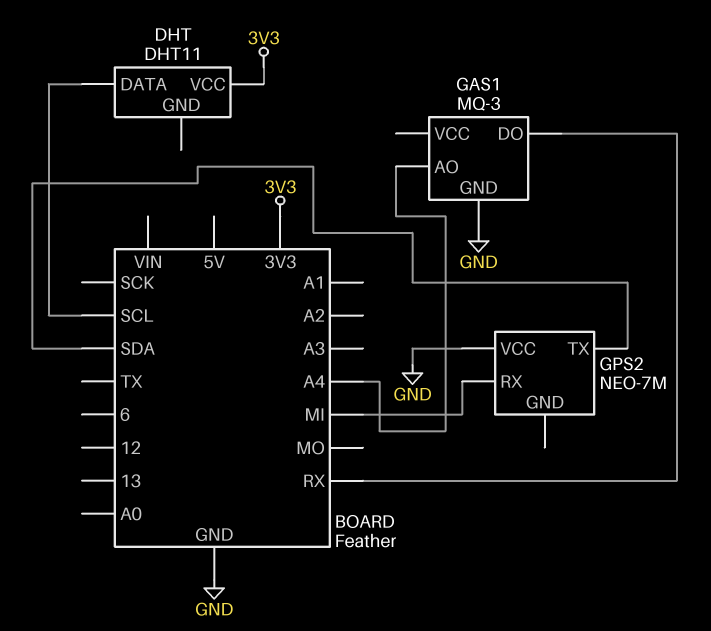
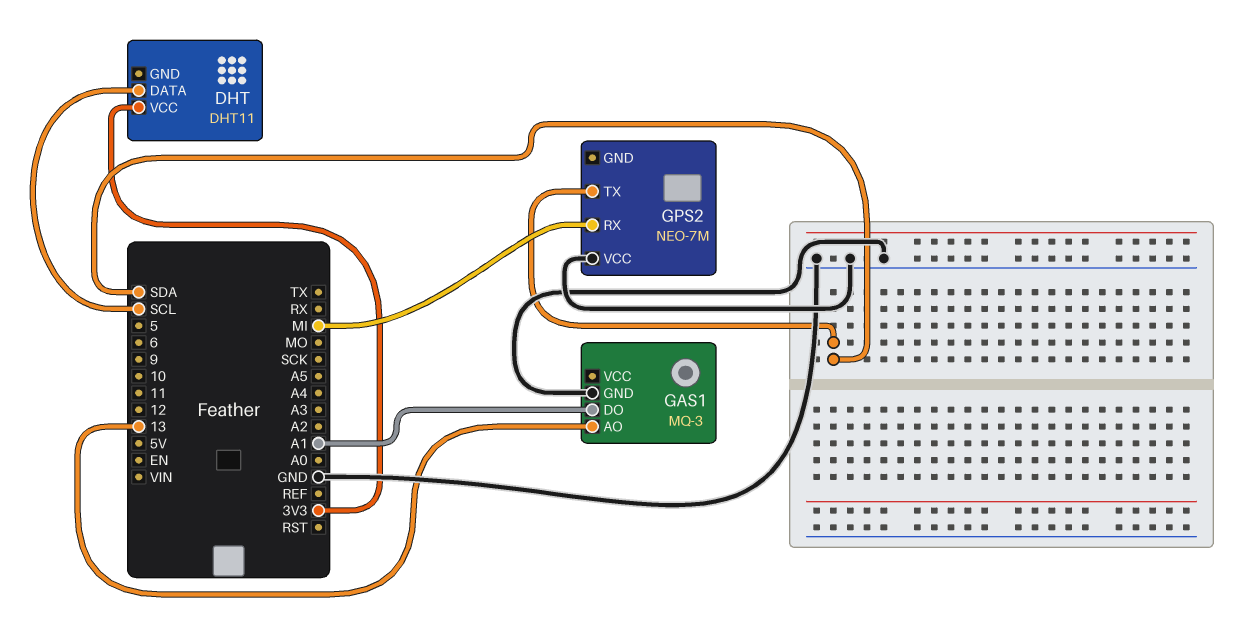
GAS1 pin AO: A4 -> 13
GAS1 pin DO: RX -> A1

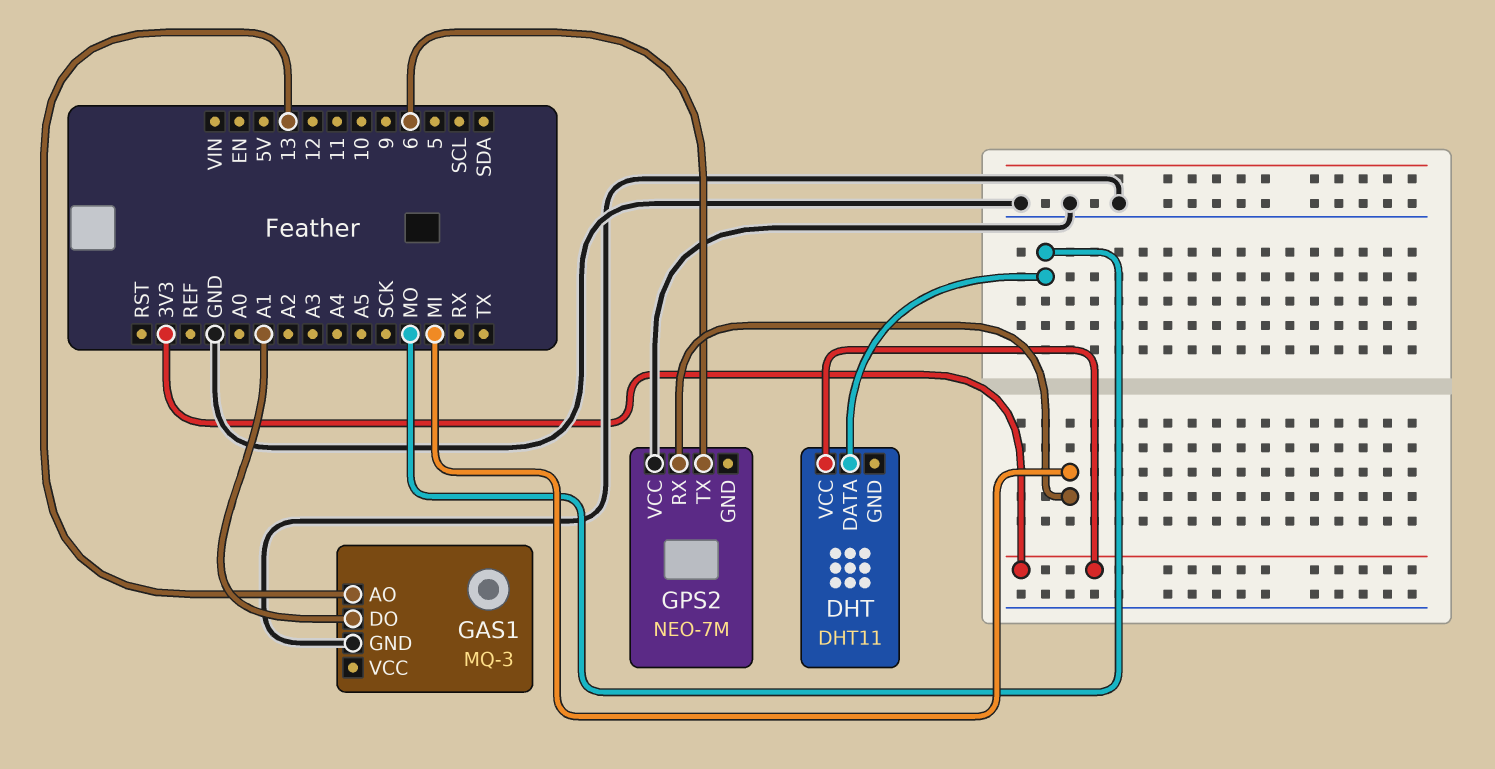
DHT pin DATA: SCL -> MO
GPS2 pin TX: SDA -> 6

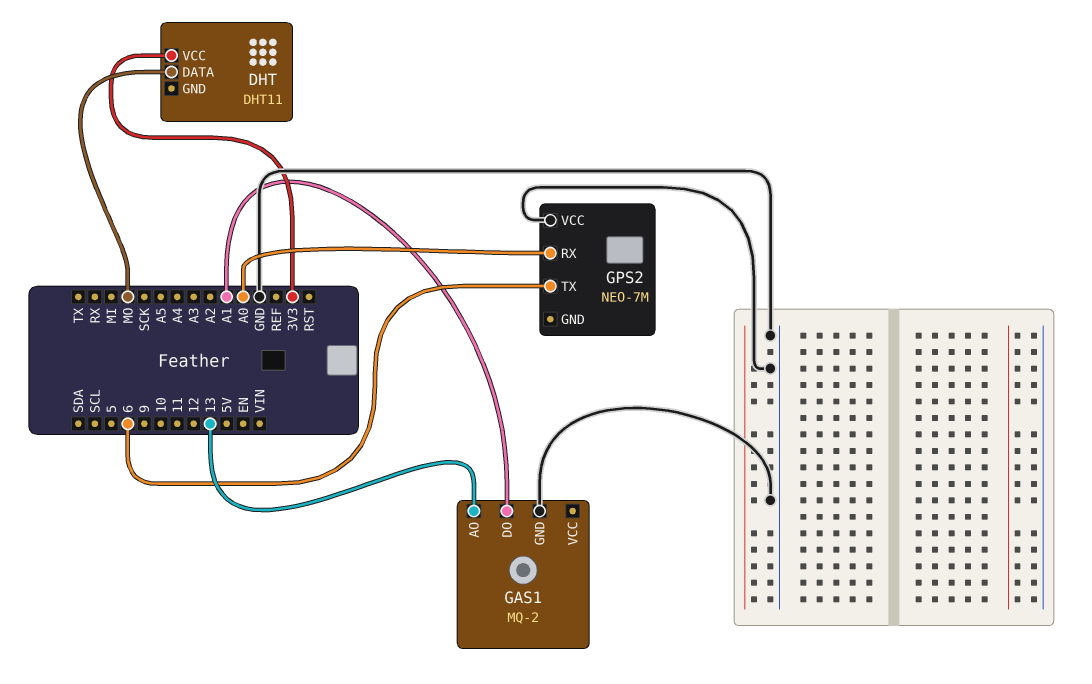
GAS1: MQ-3 -> MQ-2
GPS2 pin RX: MI -> A0

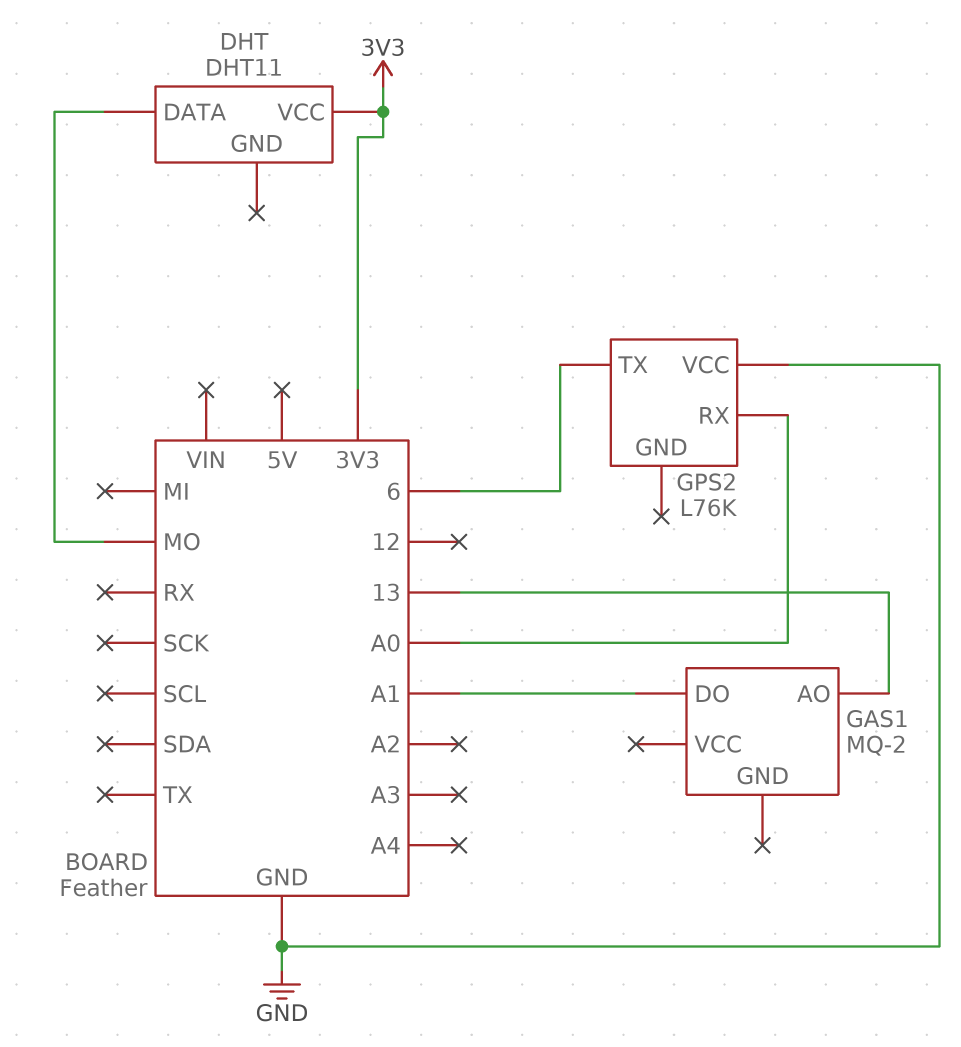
GAS1 pin GND: GND -> none
GPS2: NEO-7M -> L76K

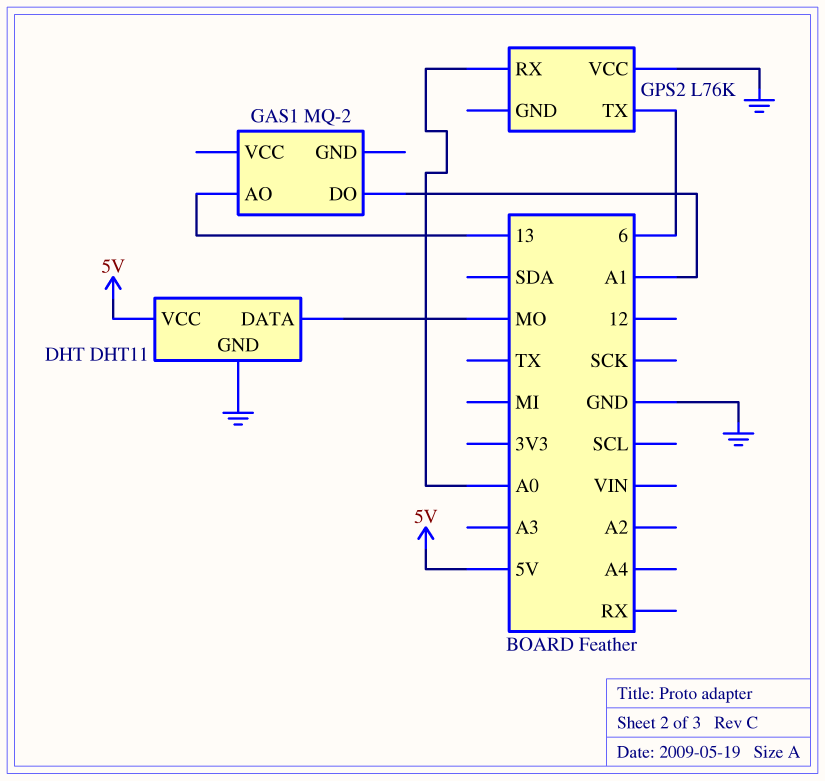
DHT pin GND: none -> GND
DHT pin VCC: 3V3 -> 5V

